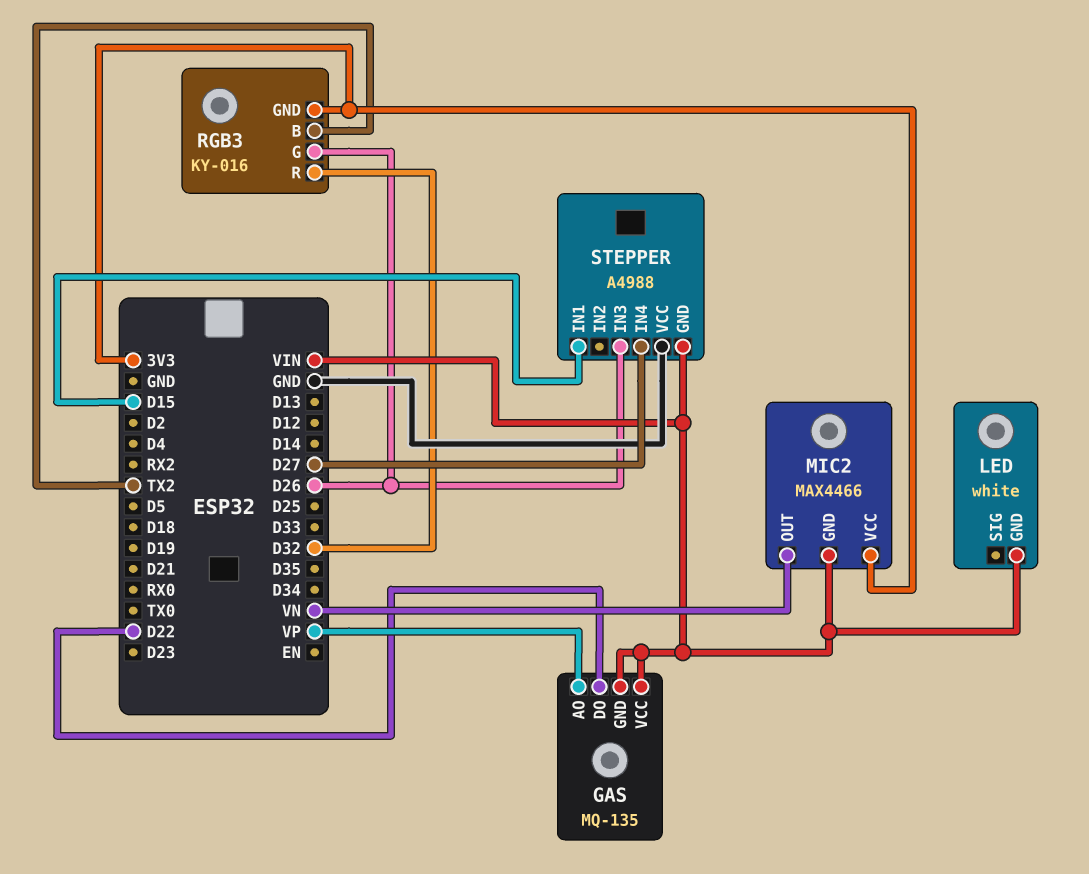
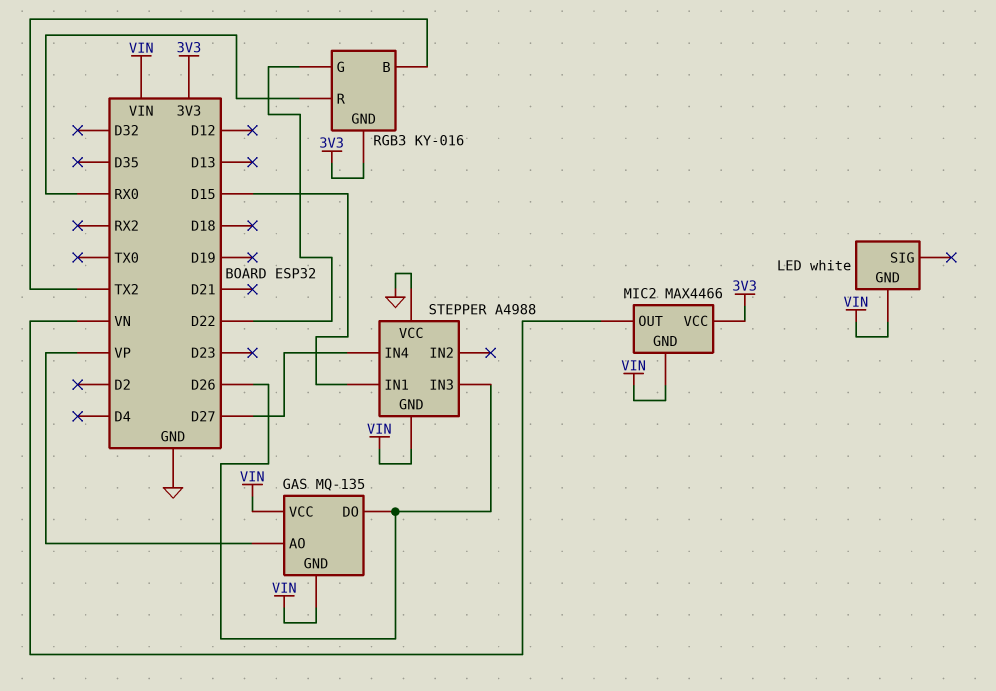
GAS pin DO: D22 -> D26
RGB3 pin G: D26 -> D22
RGB3 pin R: D32 -> RX0

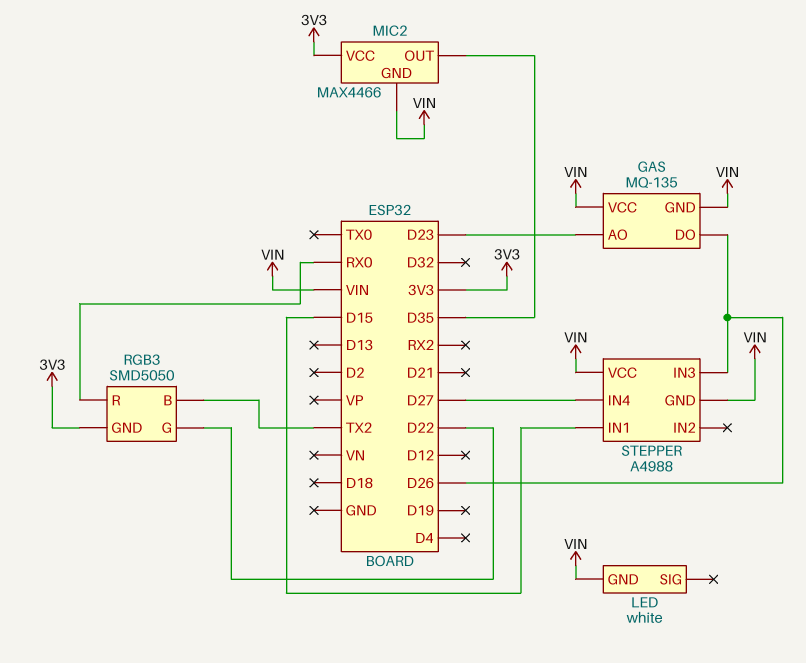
GAS pin AO: VP -> D23
MIC2 pin OUT: VN -> D35
RGB3: KY-016 -> SMD5050
STEPPER pin VCC: GND -> VIN

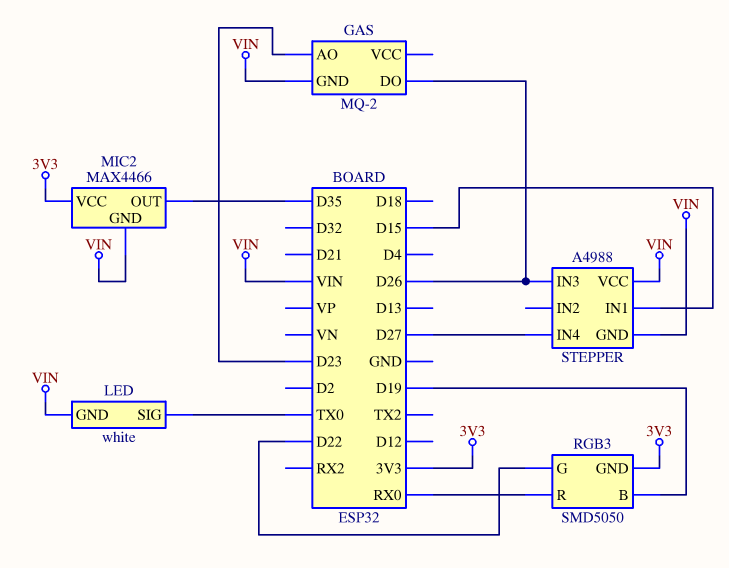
GAS: MQ-135 -> MQ-2
GAS pin VCC: VIN -> none
LED pin SIG: none -> TX0
RGB3 pin B: TX2 -> D19

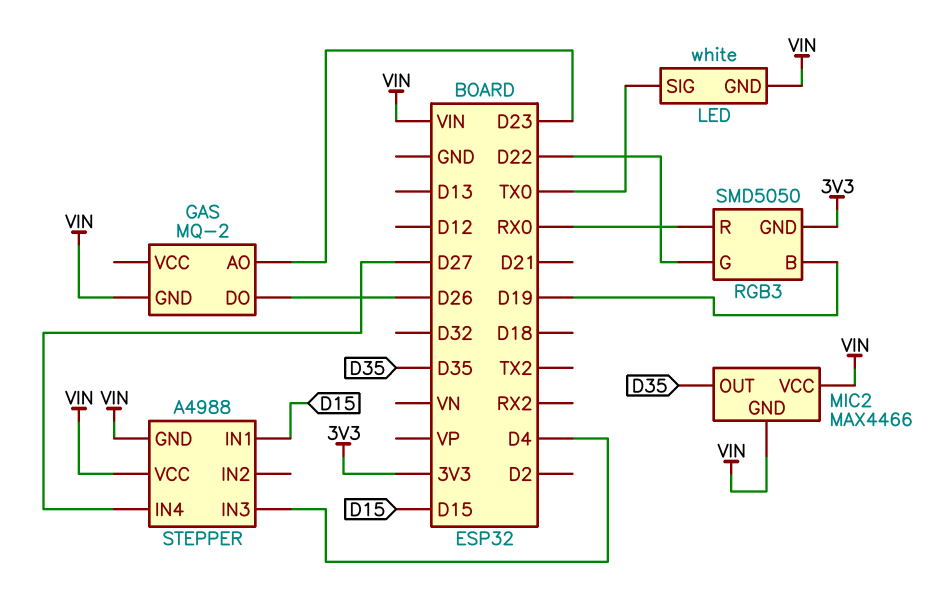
MIC2 pin VCC: 3V3 -> VIN
STEPPER pin IN3: D26 -> D4

